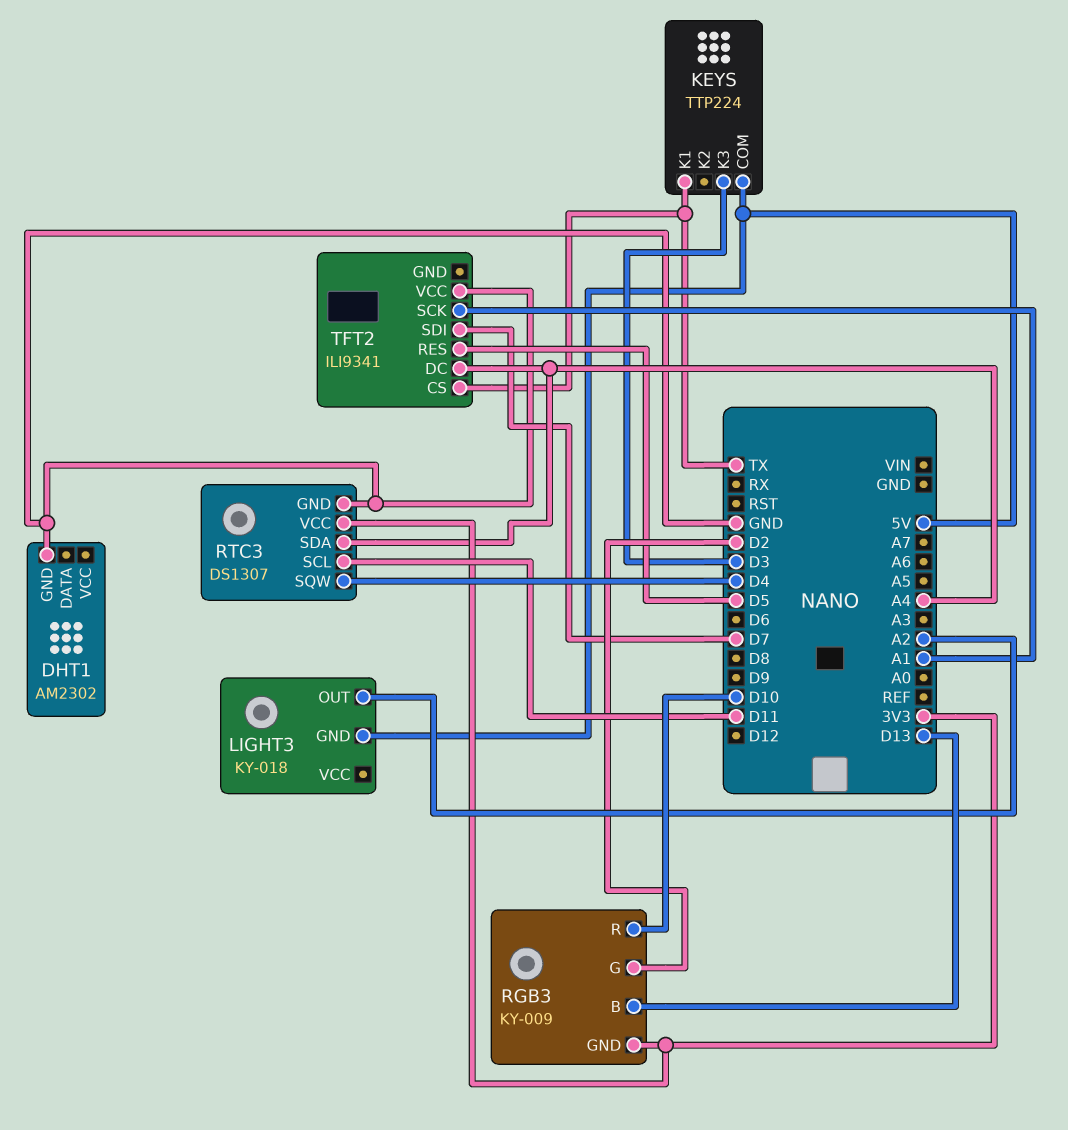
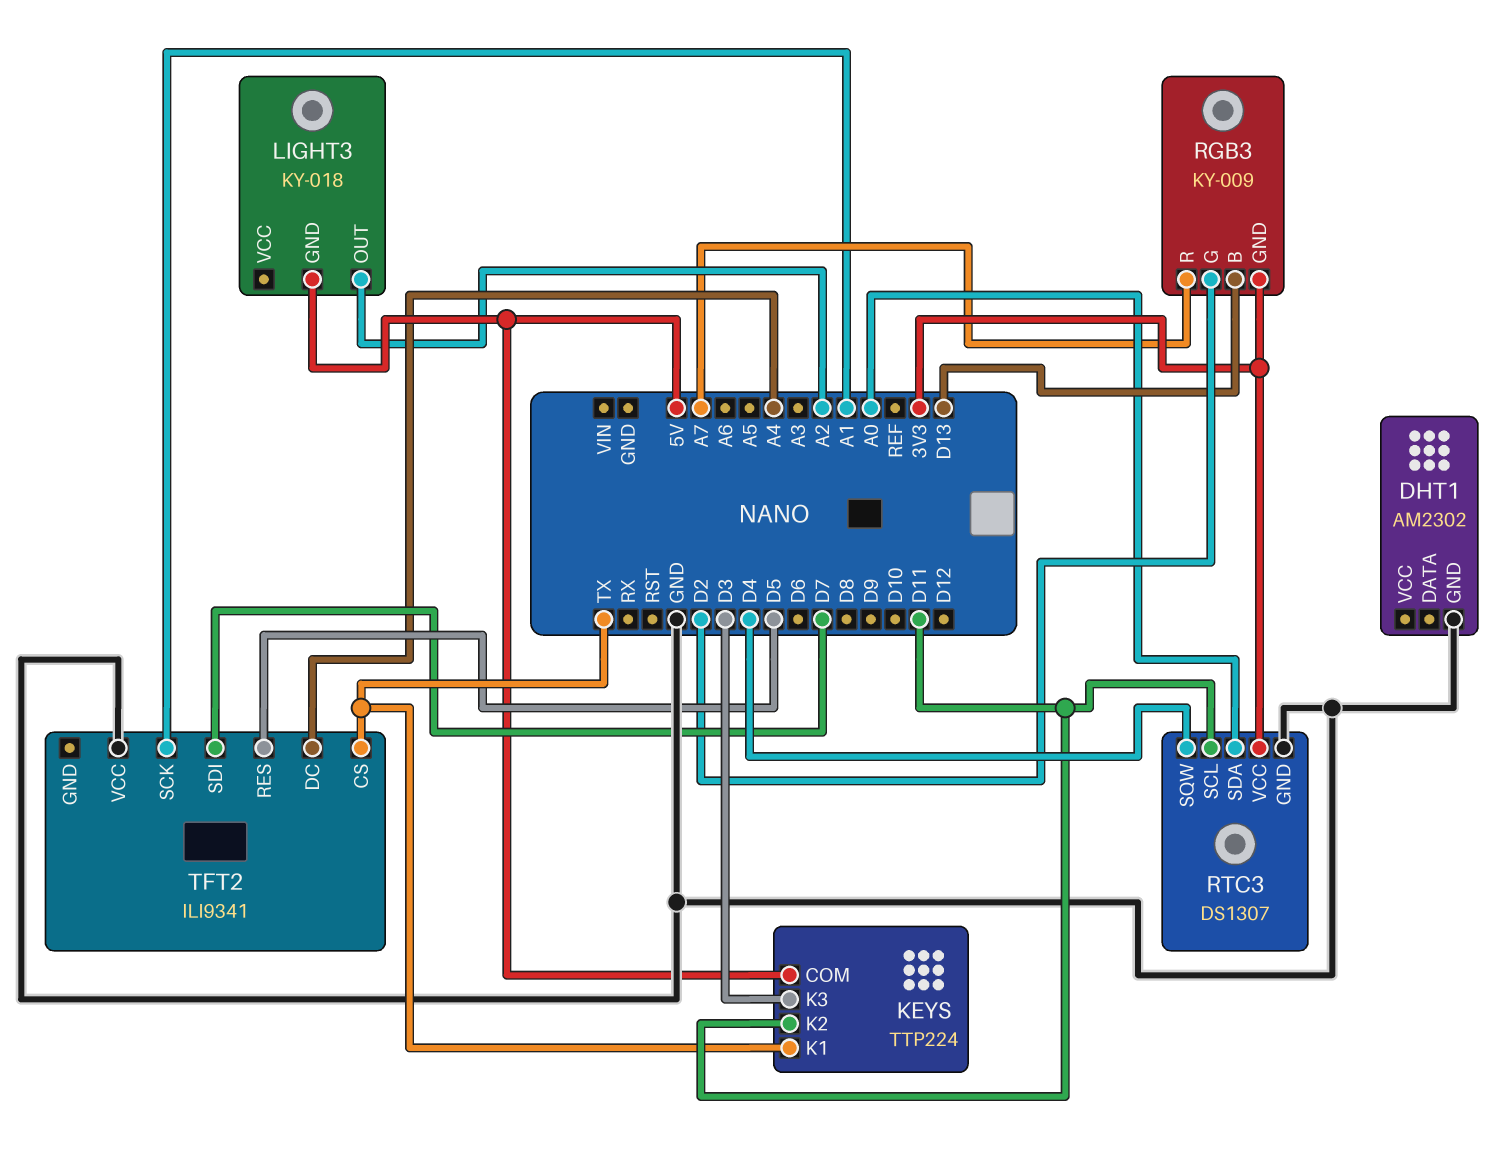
KEYS pin K2: none -> D11
RGB3 pin R: D10 -> A7
RTC3 pin SDA: A4 -> A0

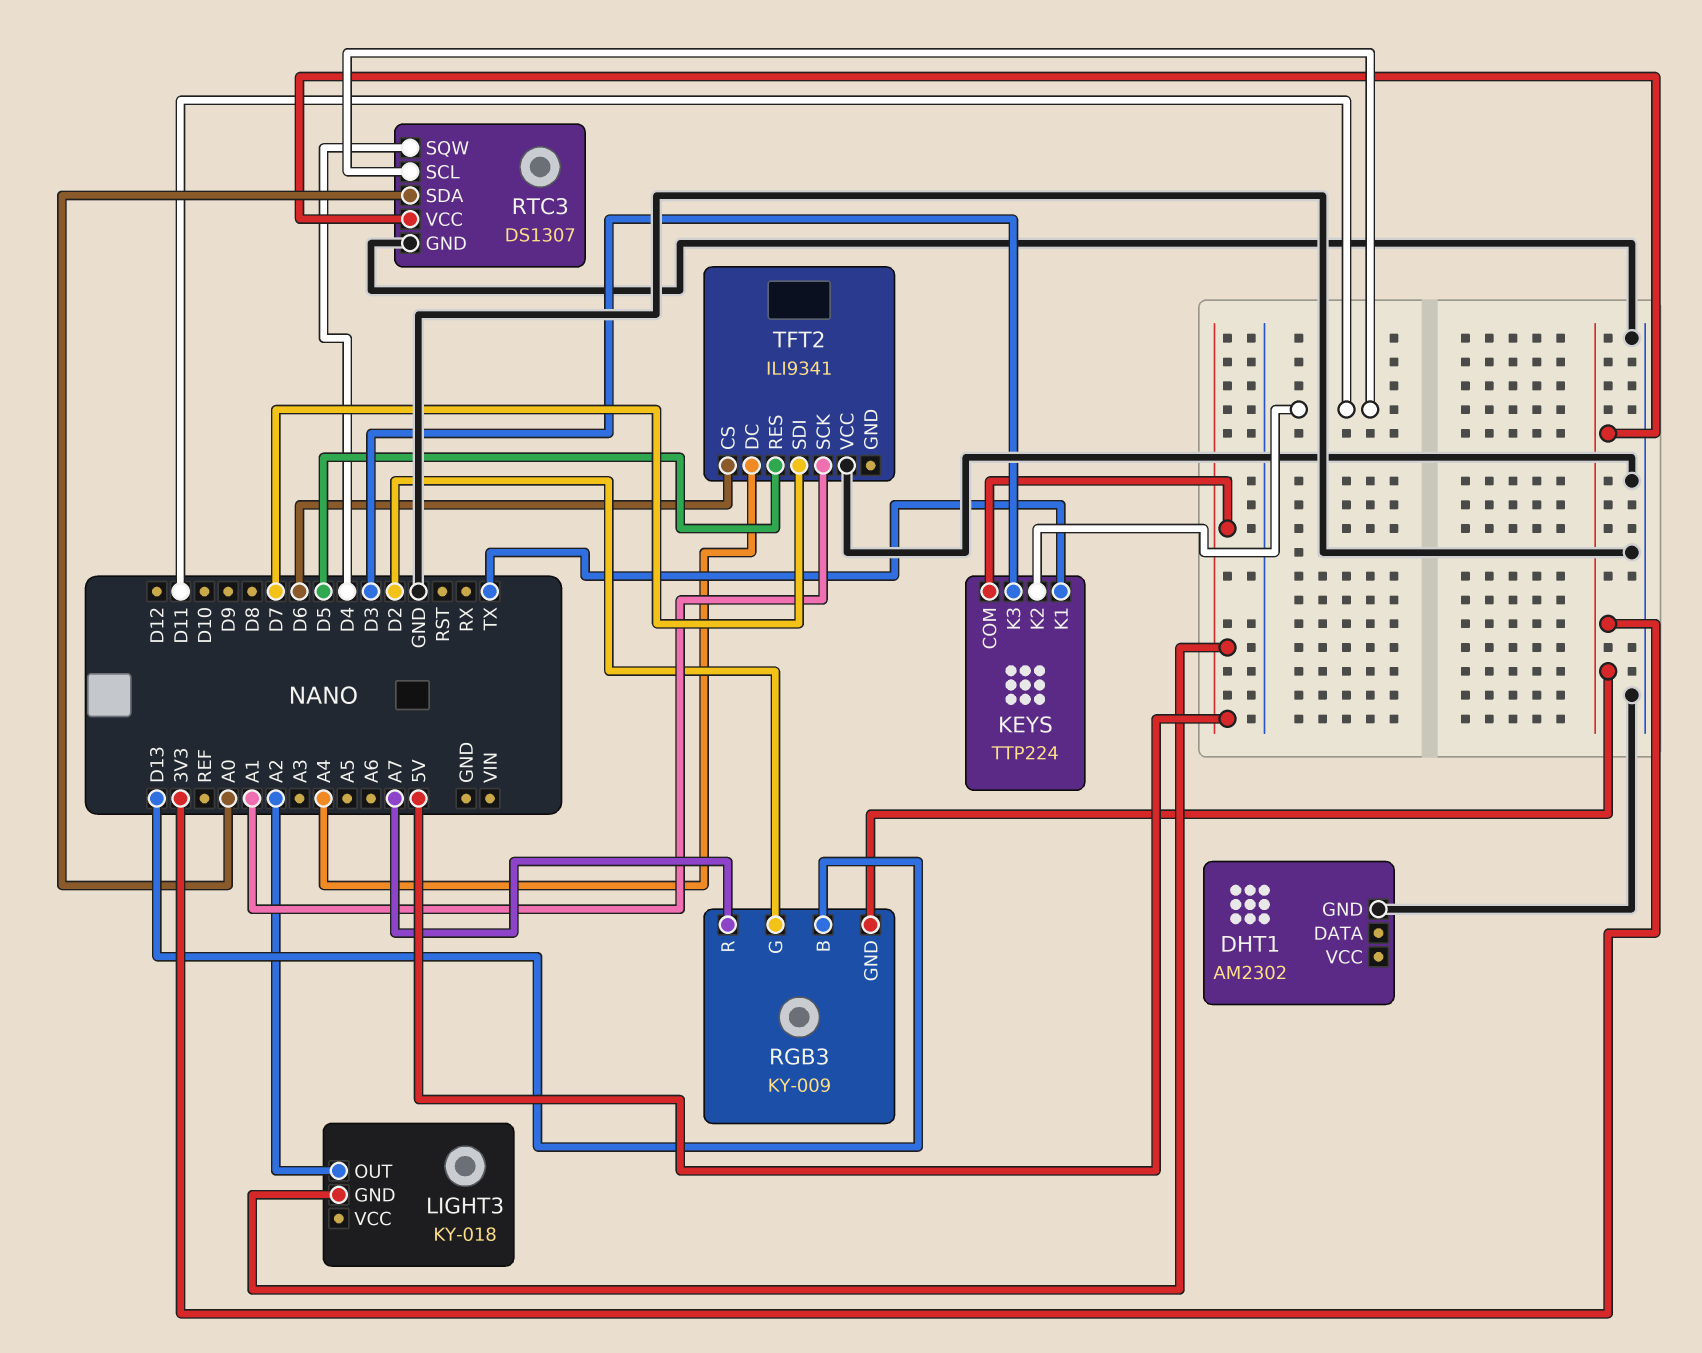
TFT2 pin CS: TX -> D6

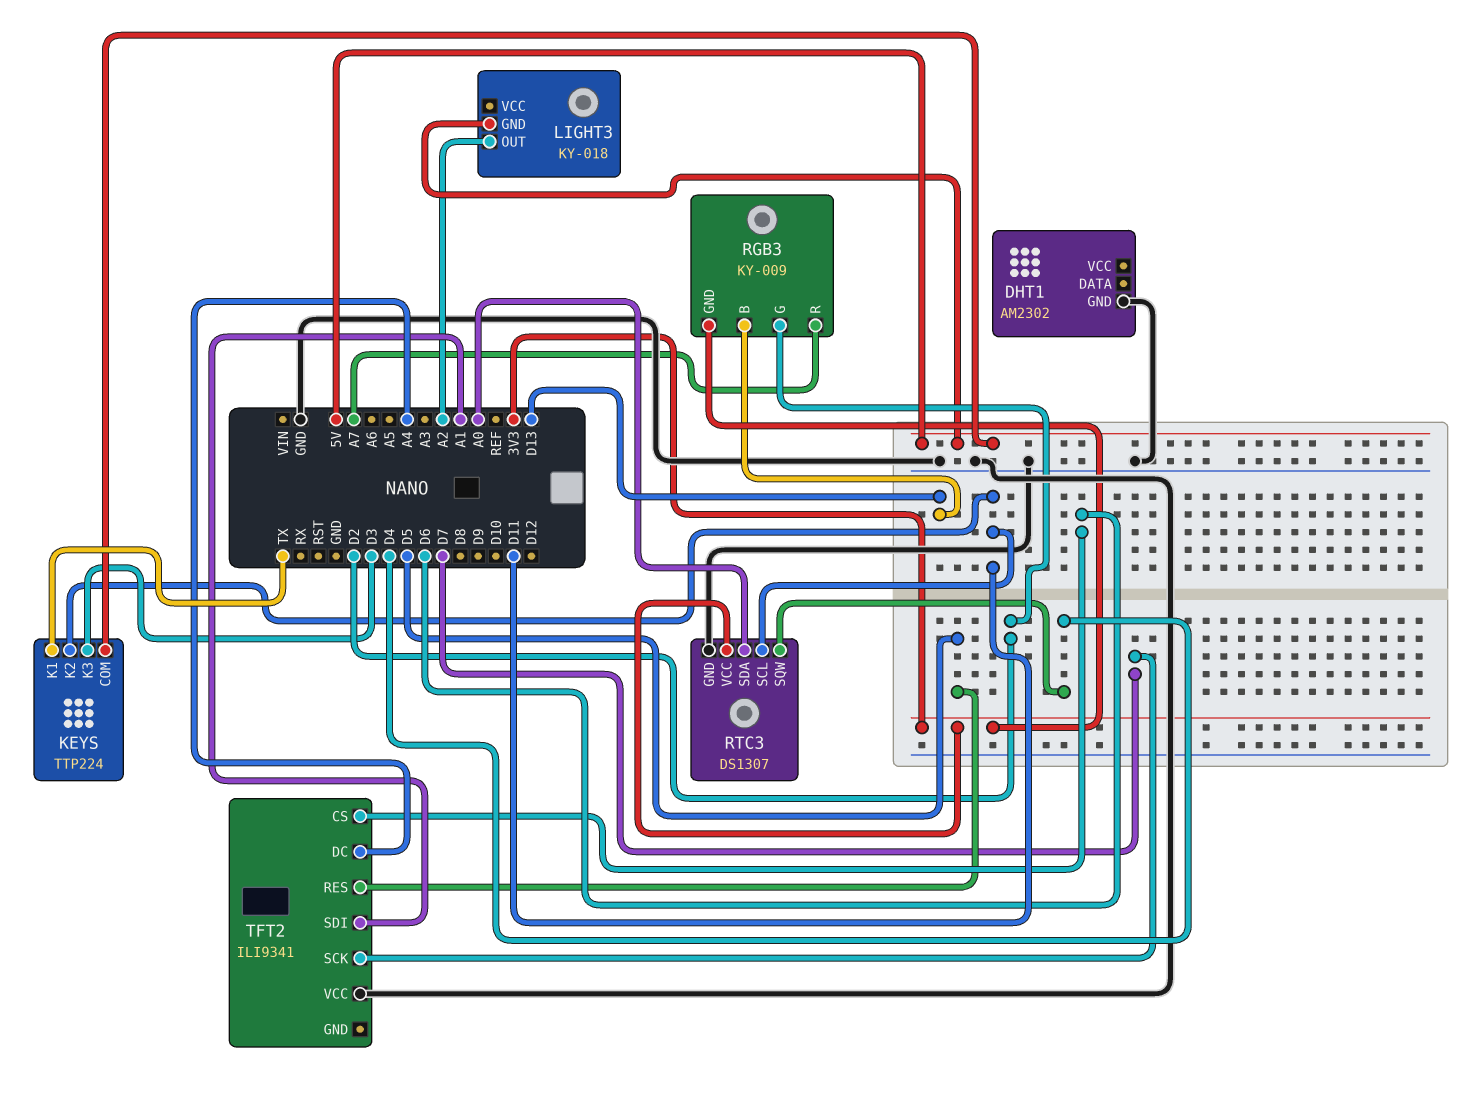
TFT2 pin SCK: A1 -> D7
TFT2 pin SDI: D7 -> A1

